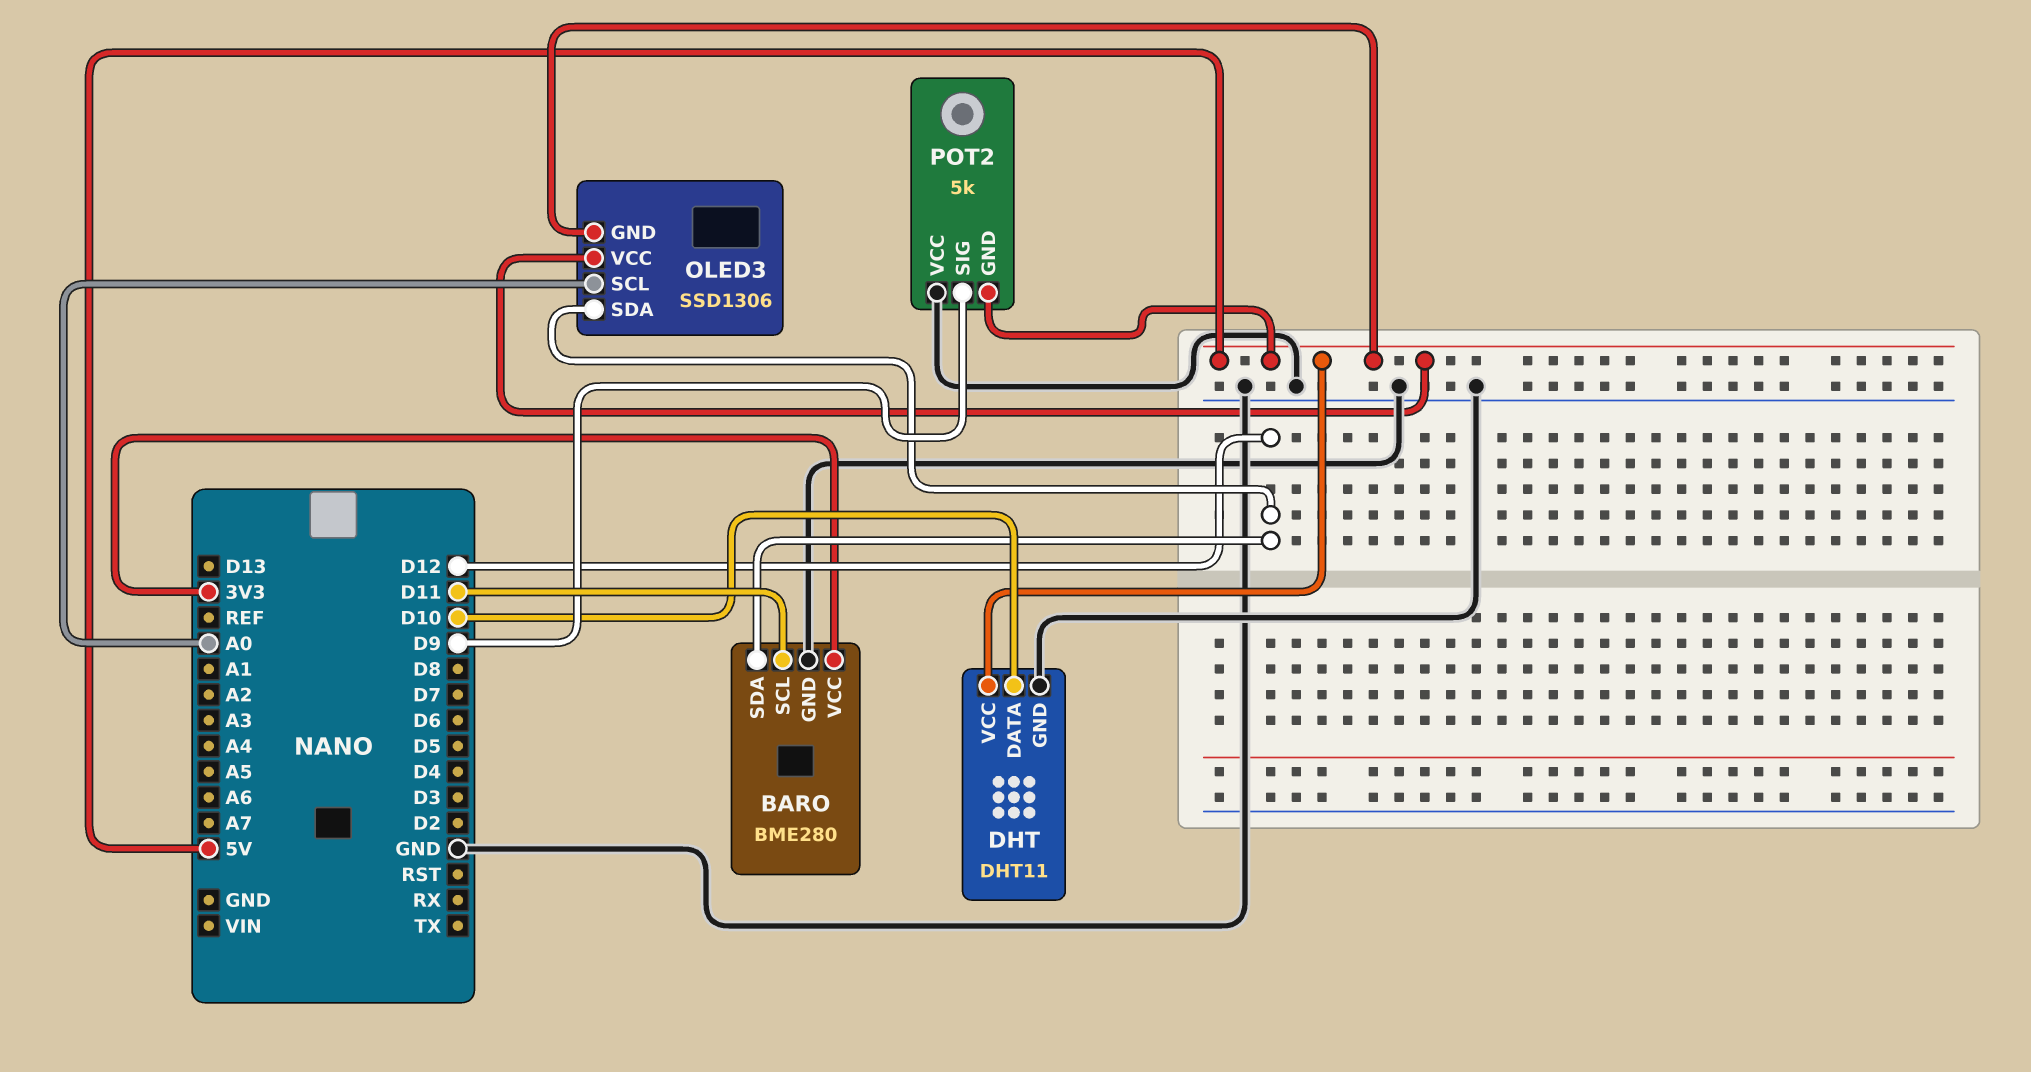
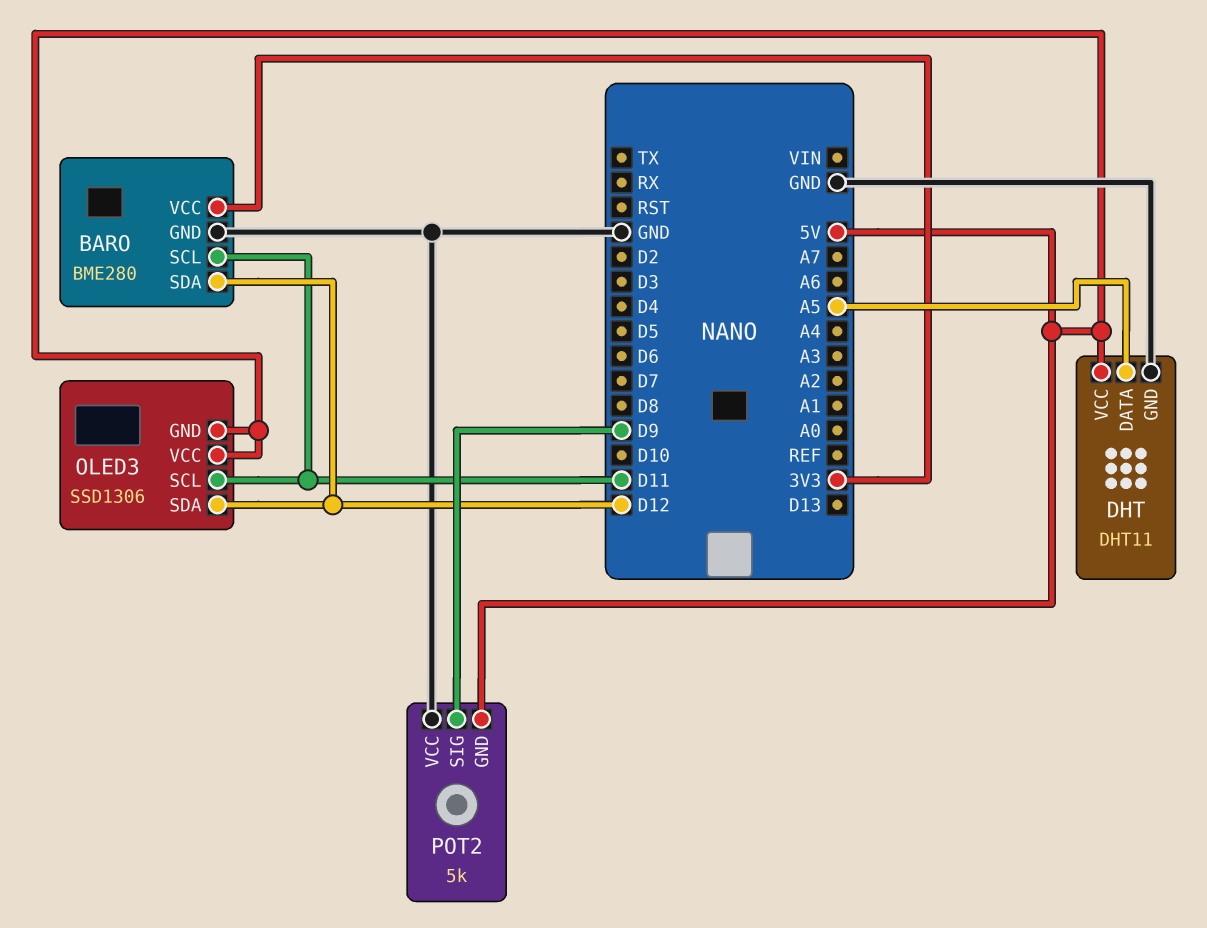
DHT pin DATA: D10 -> A5
OLED3 pin SCL: A0 -> D11

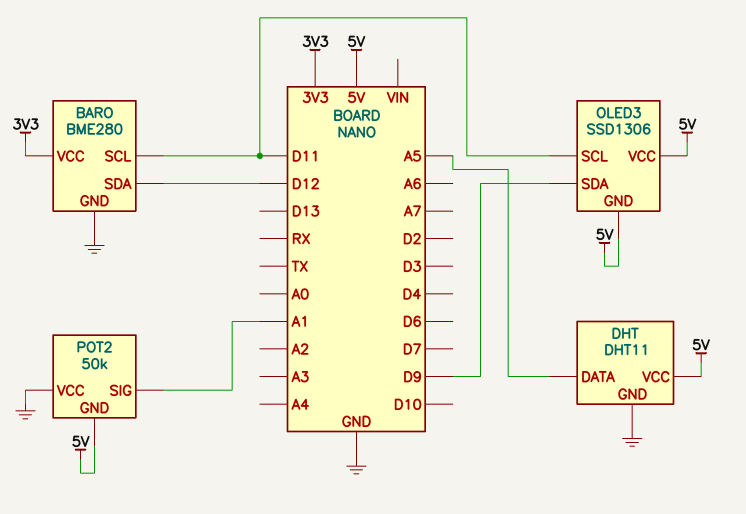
OLED3 pin SDA: D12 -> D9
POT2: 5k -> 50k
POT2 pin SIG: D9 -> A1

